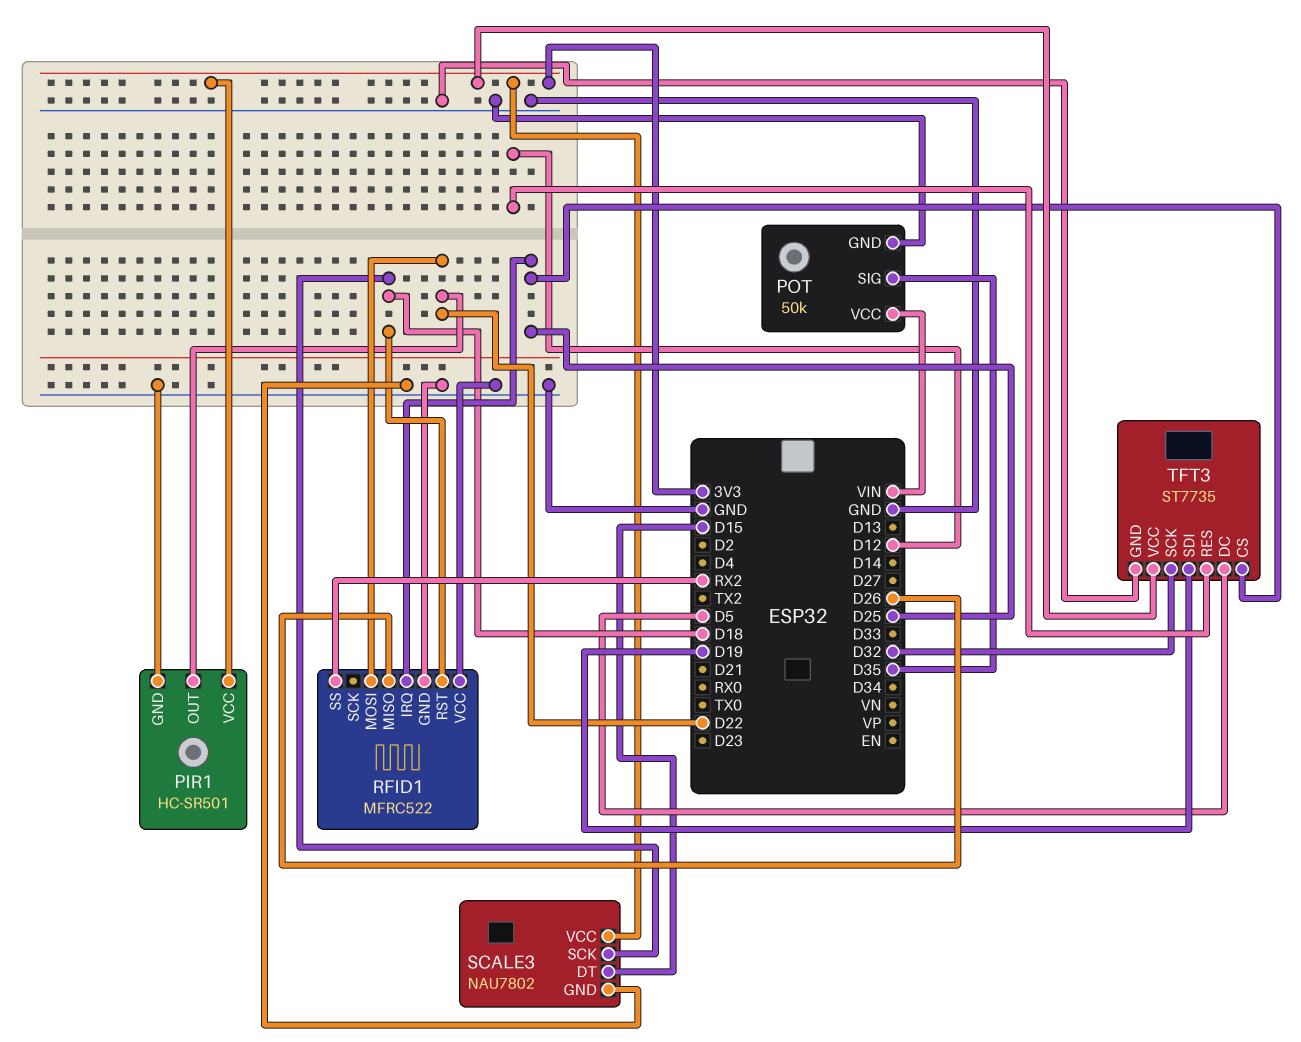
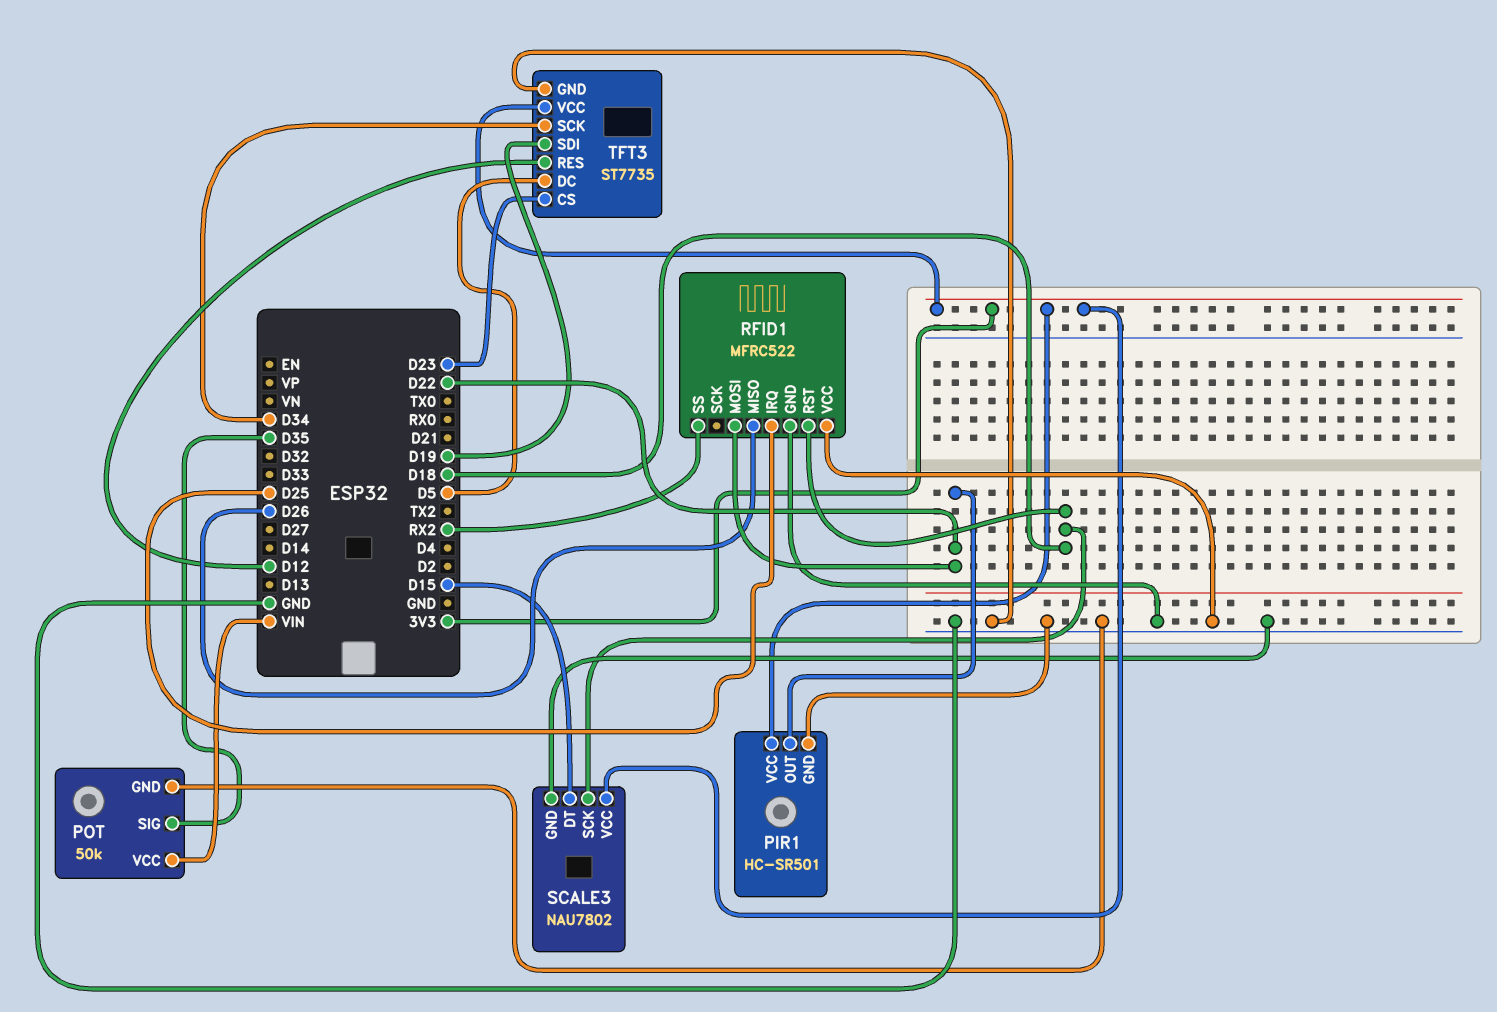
TFT3 pin CS: D25 -> D23
TFT3 pin SCK: D32 -> D34

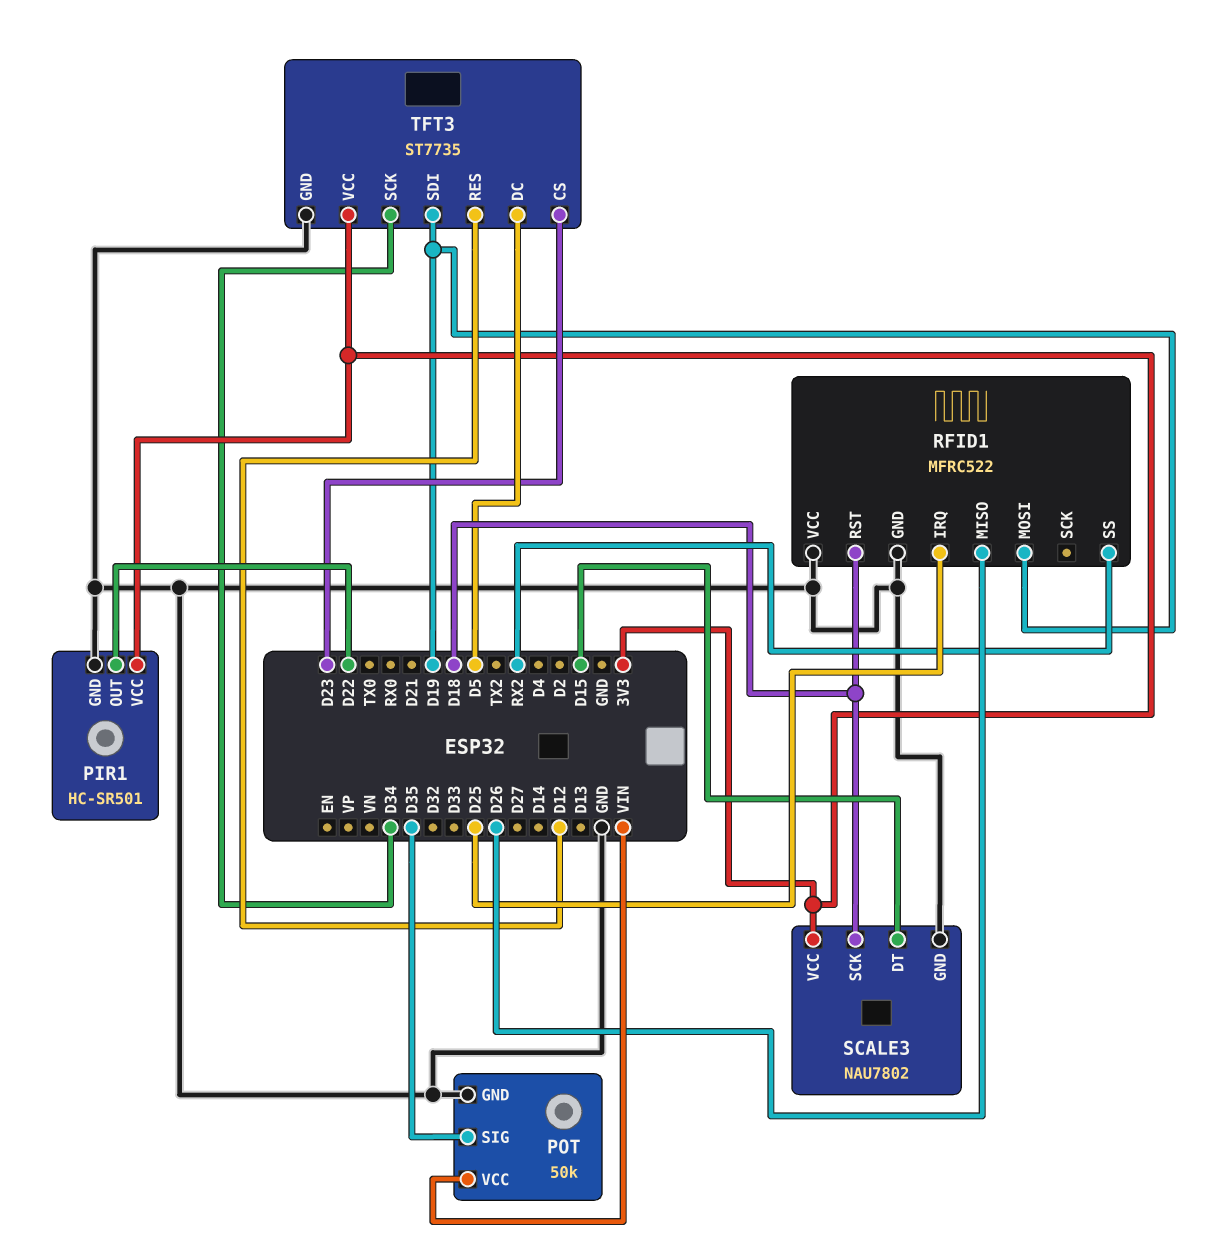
RFID1 pin MOSI: D22 -> D19

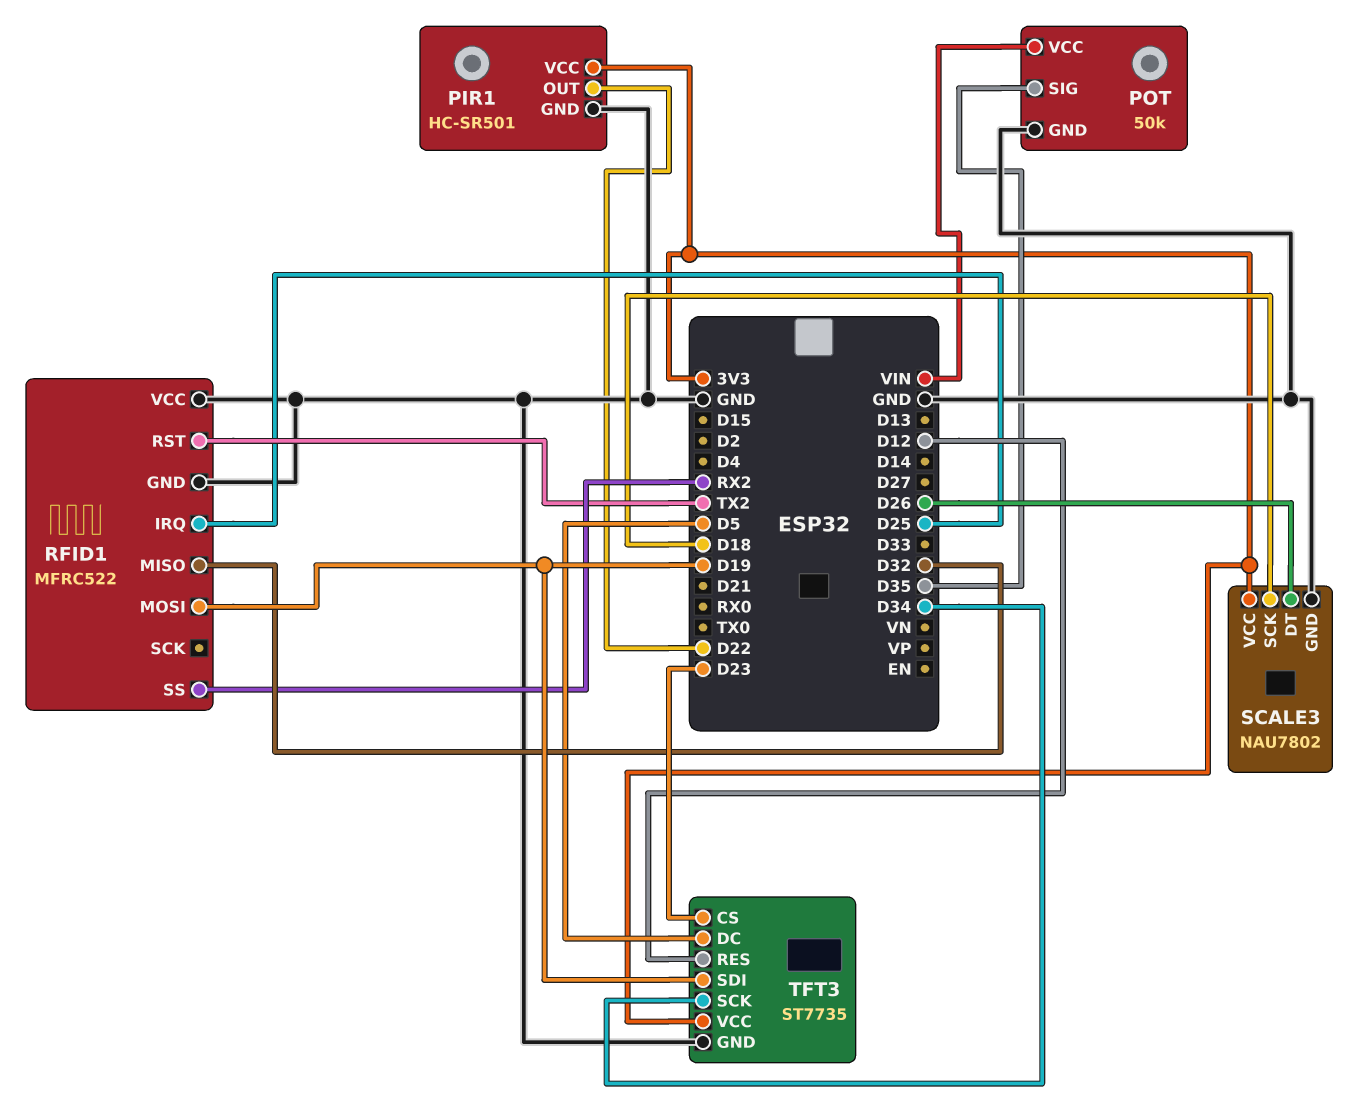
RFID1 pin MISO: D26 -> D32
RFID1 pin RST: D18 -> TX2
SCALE3 pin DT: D15 -> D26

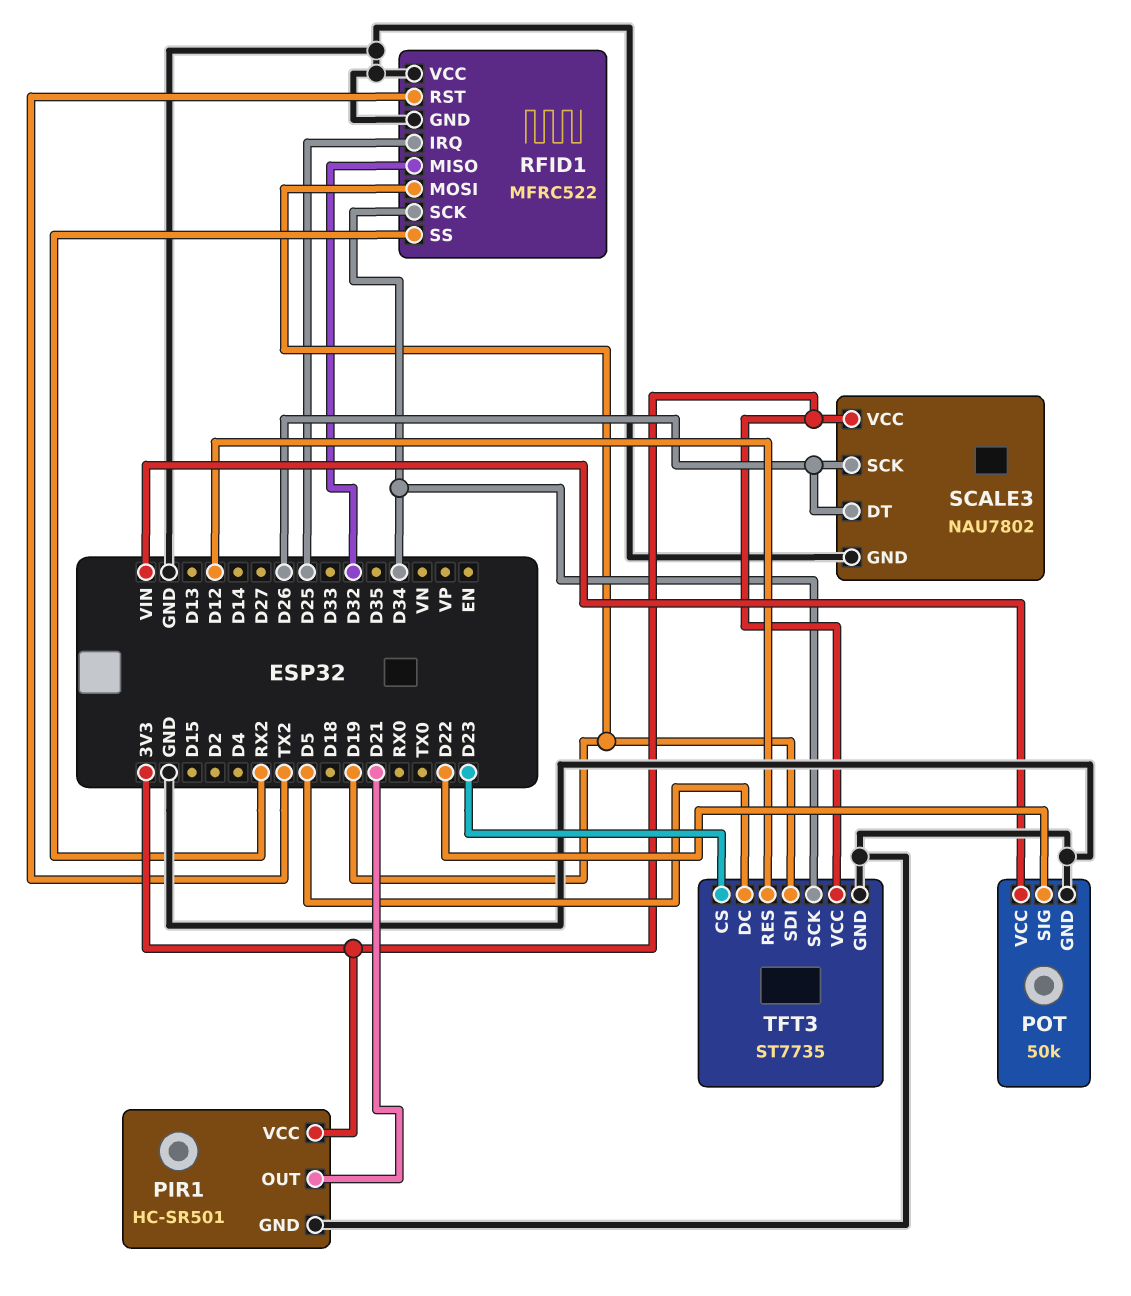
PIR1 pin OUT: D22 -> D21
POT pin SIG: D35 -> D22
RFID1 pin SCK: none -> D34
SCALE3 pin SCK: D18 -> D26

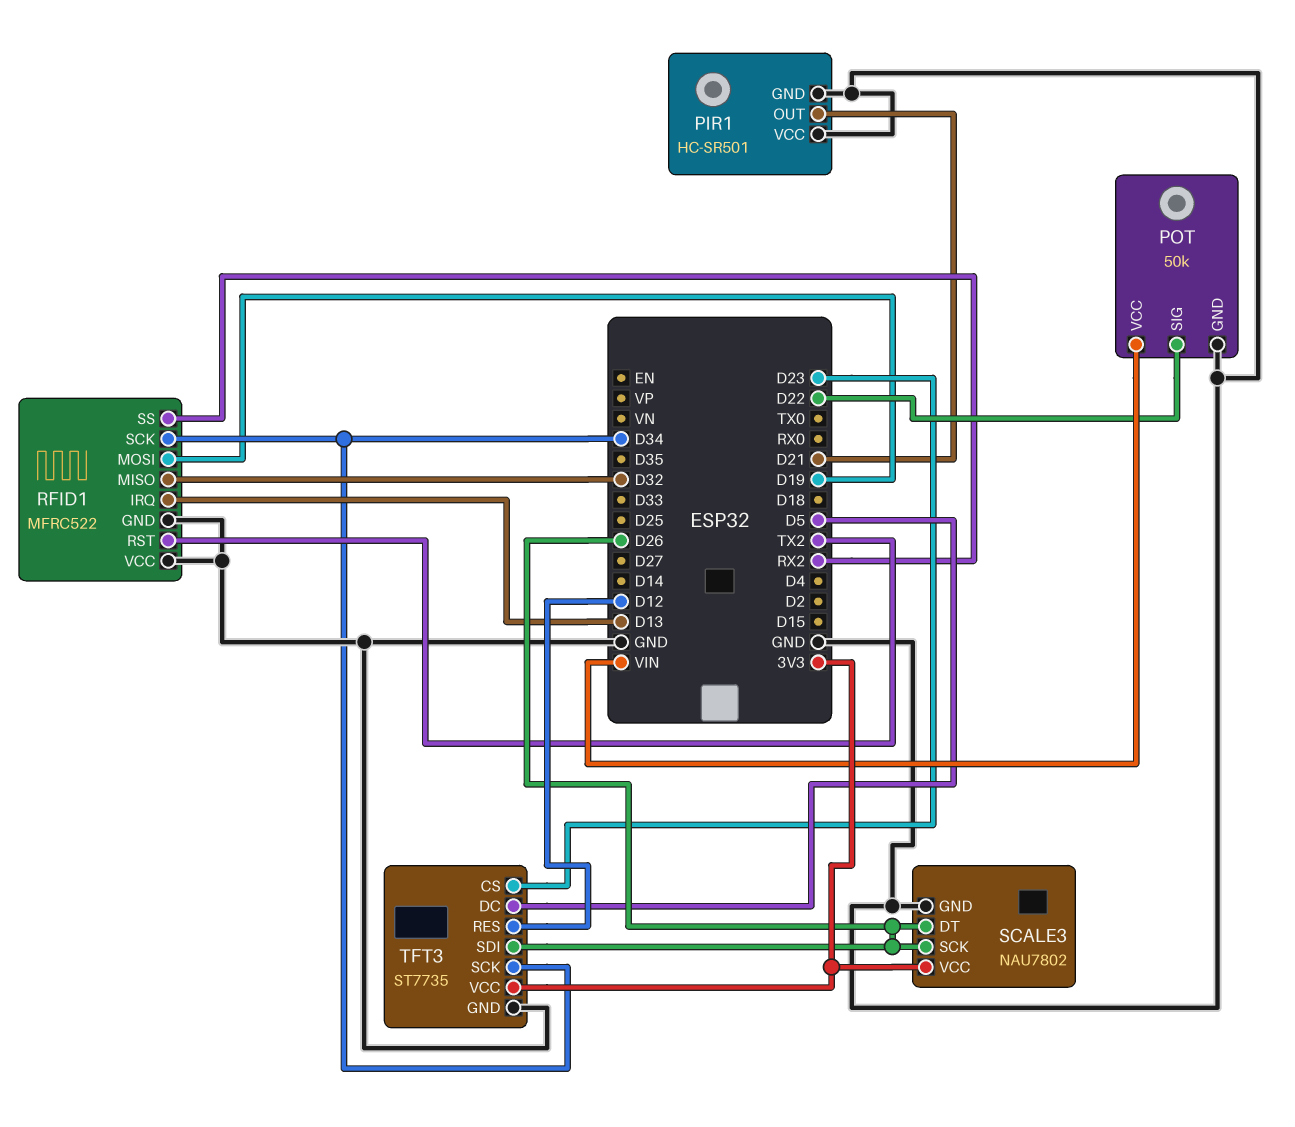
PIR1 pin VCC: 3V3 -> GND
RFID1 pin IRQ: D25 -> D13
TFT3 pin SDI: D19 -> D26

